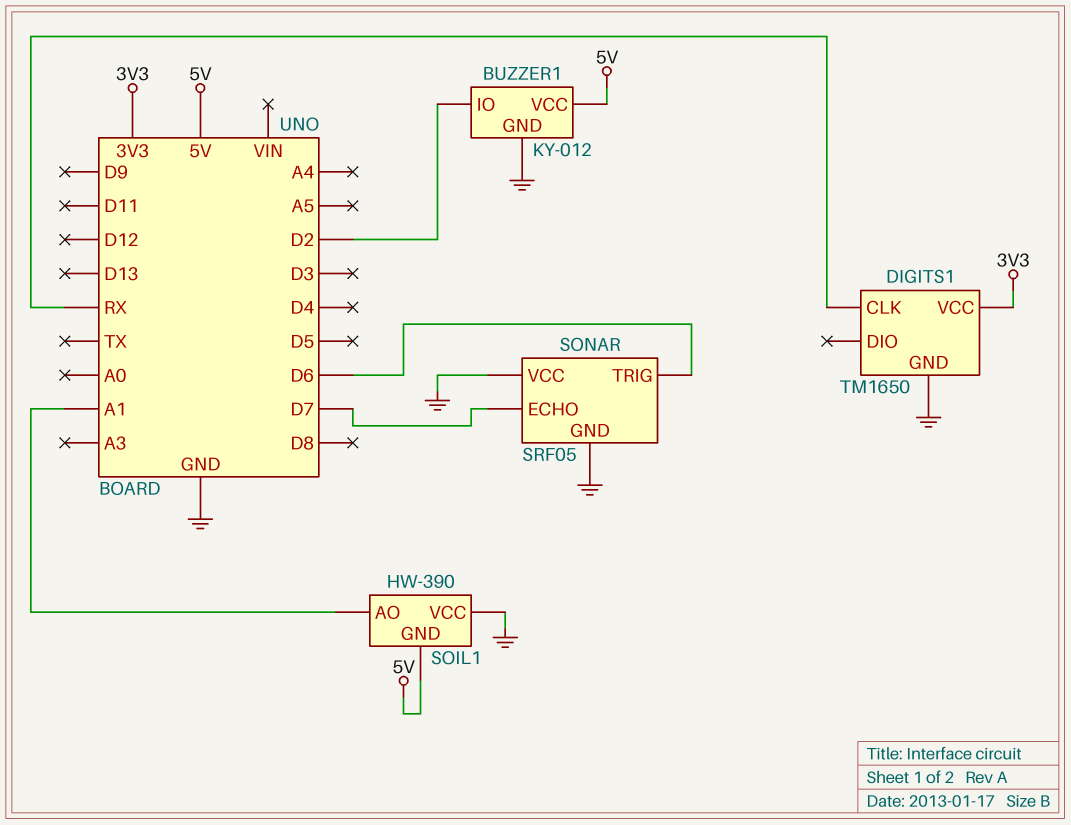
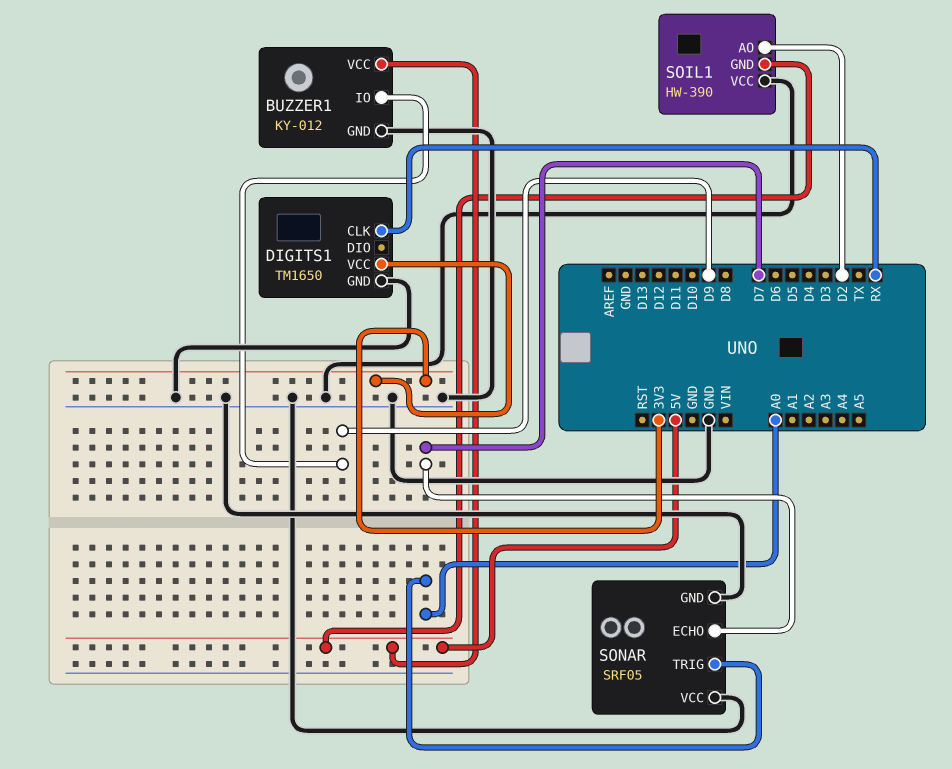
BUZZER1 pin IO: D2 -> D9
SOIL1 pin AO: A1 -> D2
SONAR pin TRIG: D6 -> A0

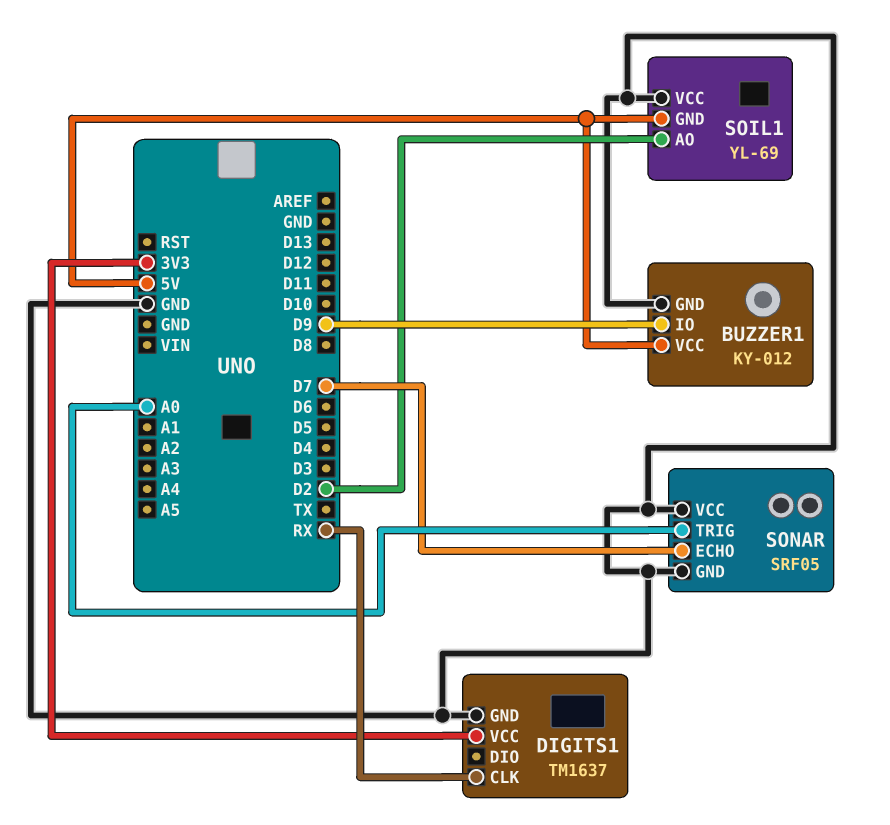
DIGITS1: TM1650 -> TM1637
SOIL1: HW-390 -> YL-69

